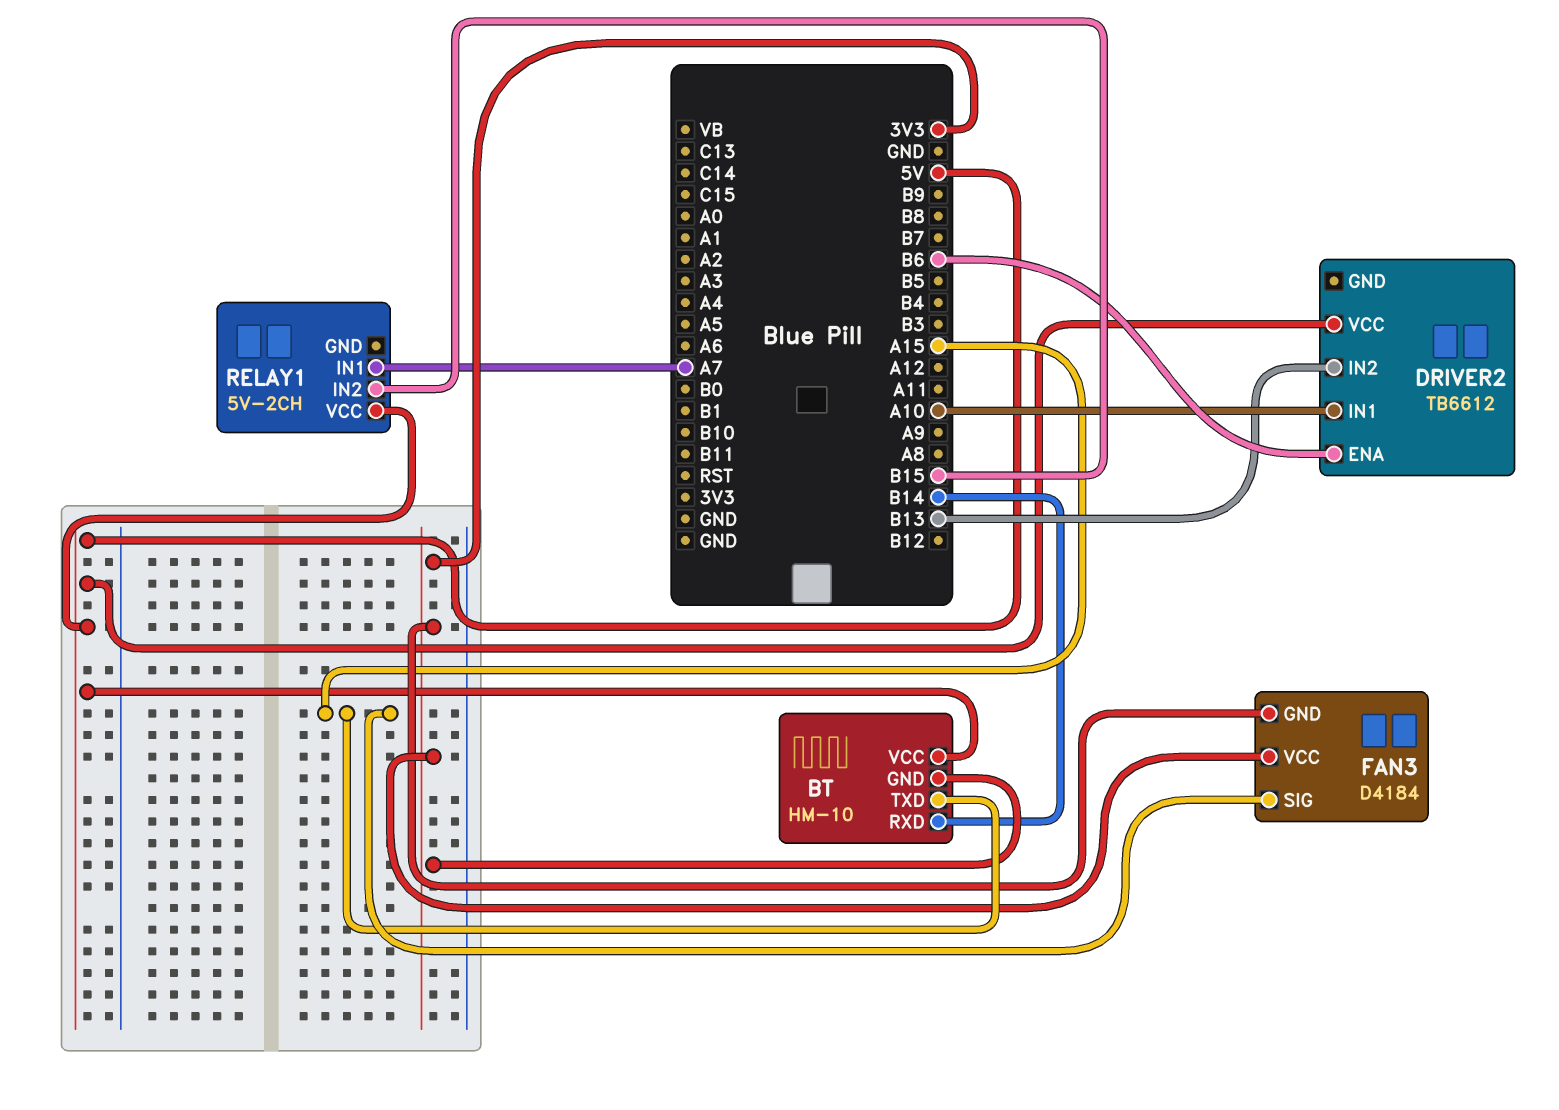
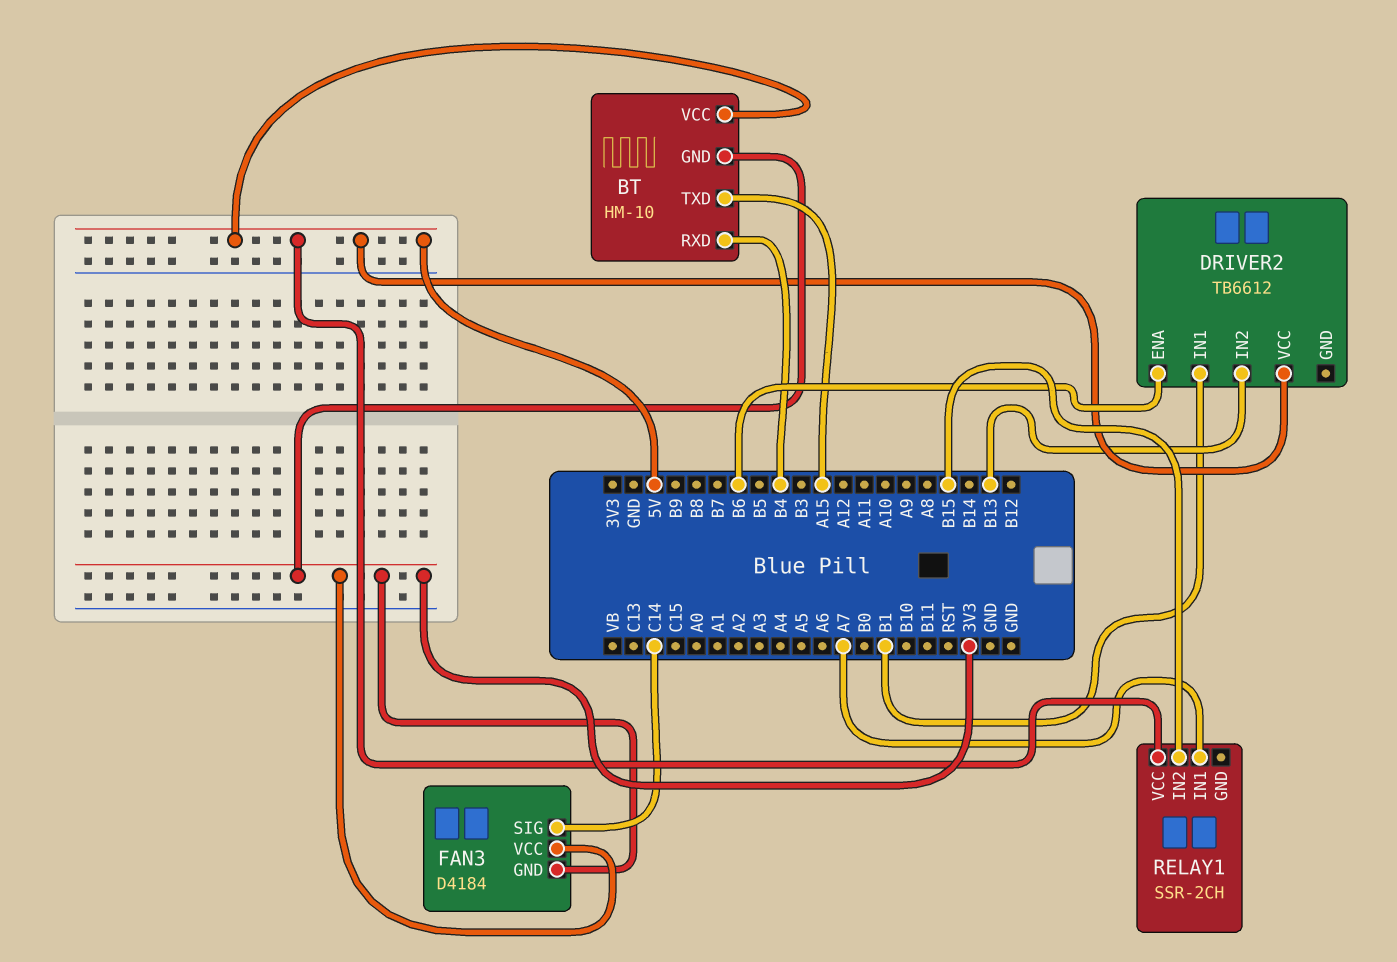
BT pin RXD: B14 -> B4
DRIVER2 pin IN1: A10 -> B1
FAN3 pin SIG: A15 -> C14
RELAY1: 5V-2CH -> SSR-2CH

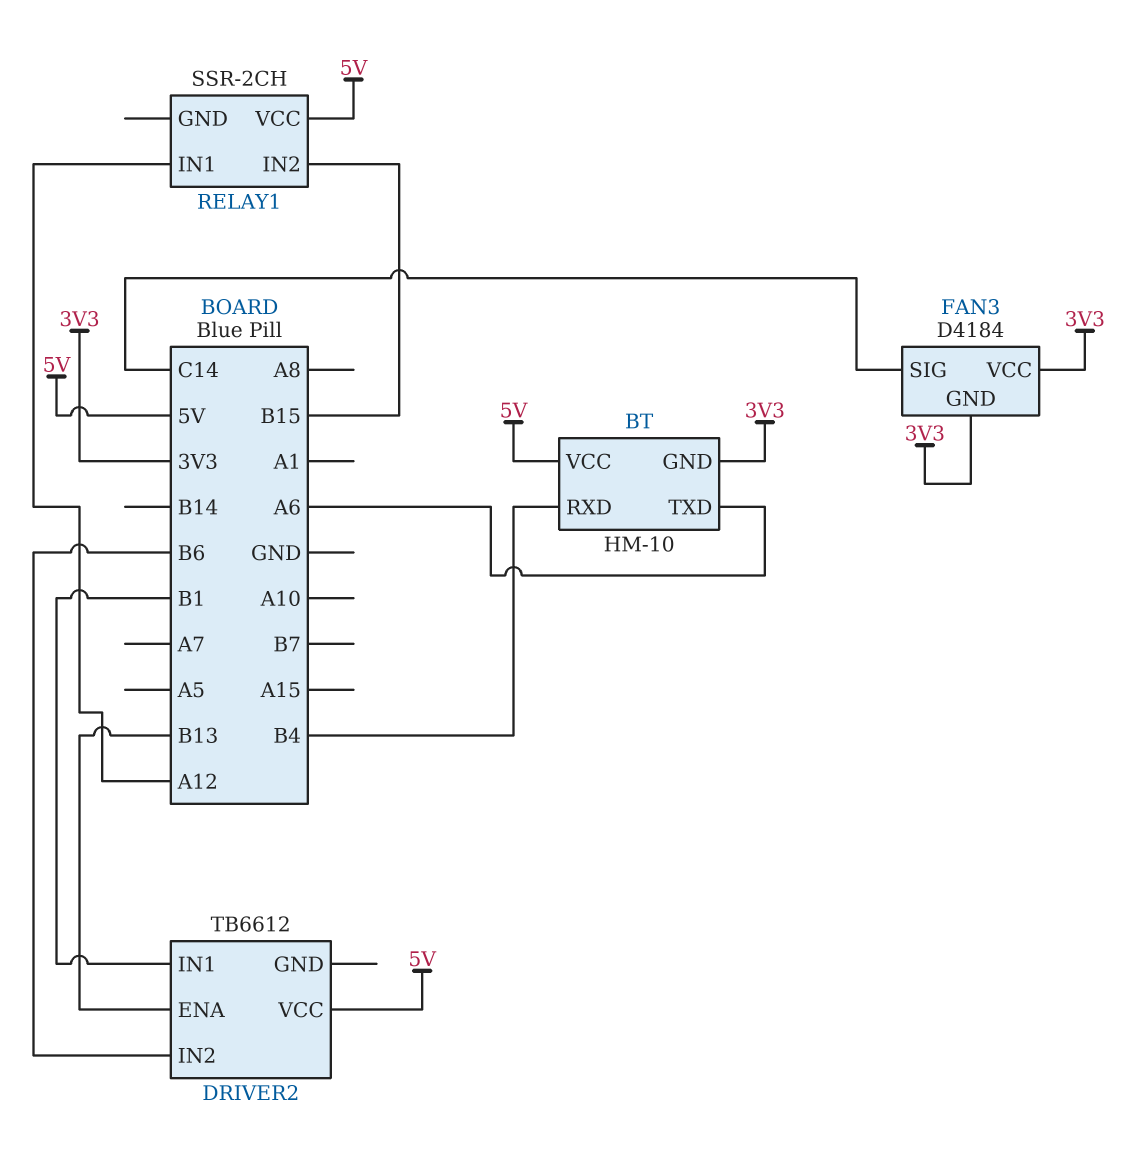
BT pin TXD: A15 -> A6
DRIVER2 pin ENA: B6 -> B13
DRIVER2 pin IN2: B13 -> B6
RELAY1 pin IN1: A7 -> A12

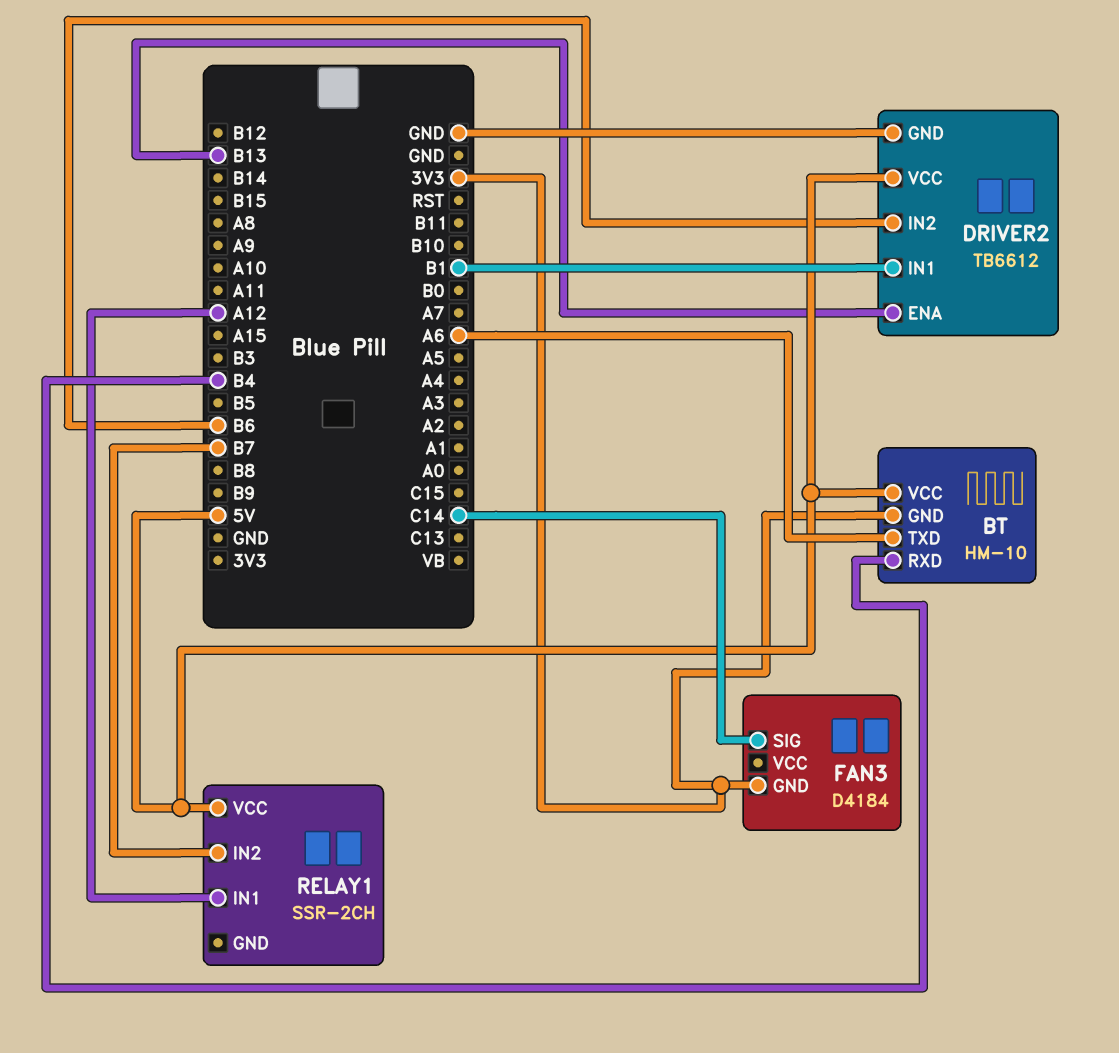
DRIVER2 pin GND: none -> GND
FAN3 pin VCC: 3V3 -> none
RELAY1 pin IN2: B15 -> B7

